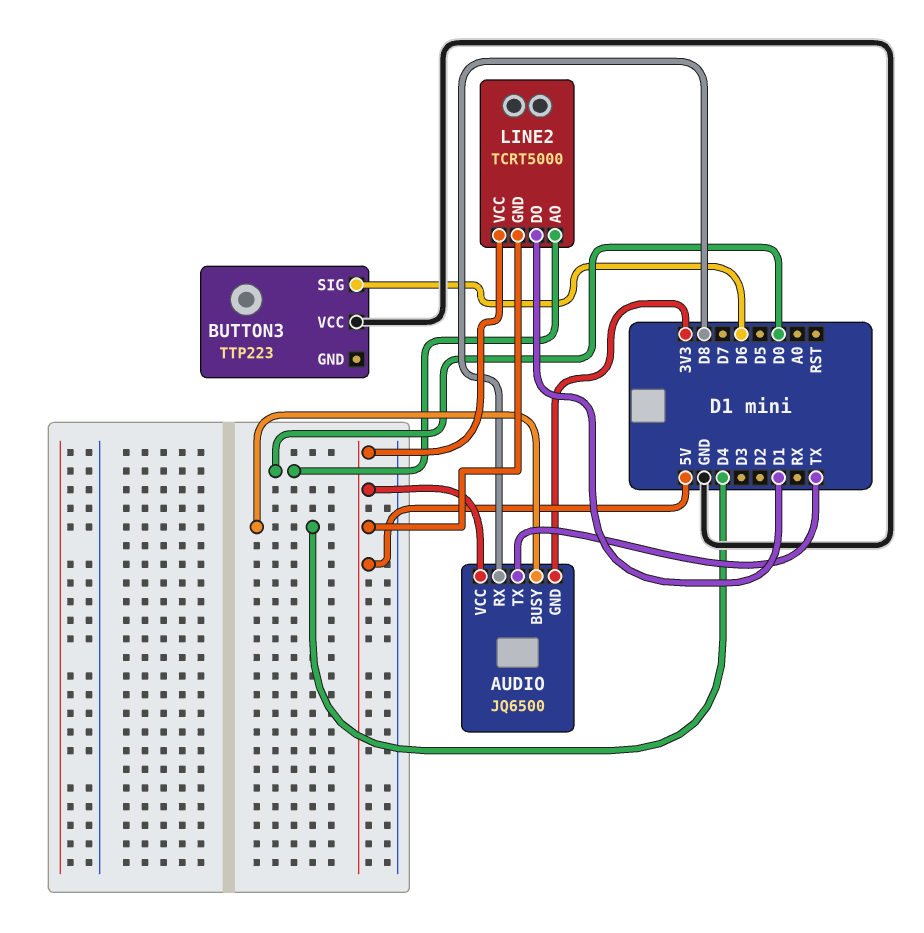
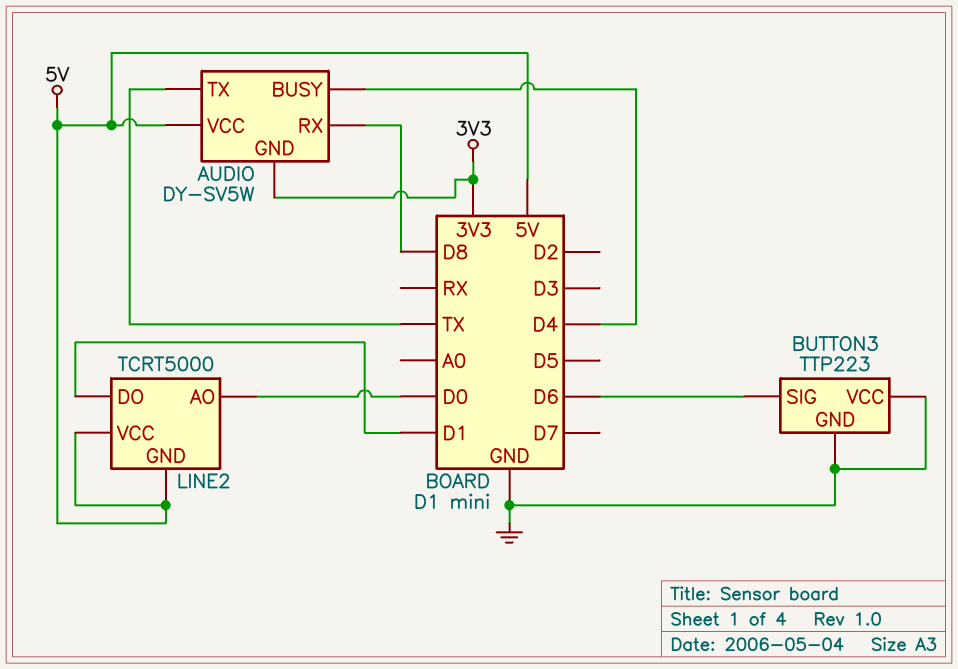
AUDIO: JQ6500 -> DY-SV5W
BUTTON3 pin GND: none -> GND

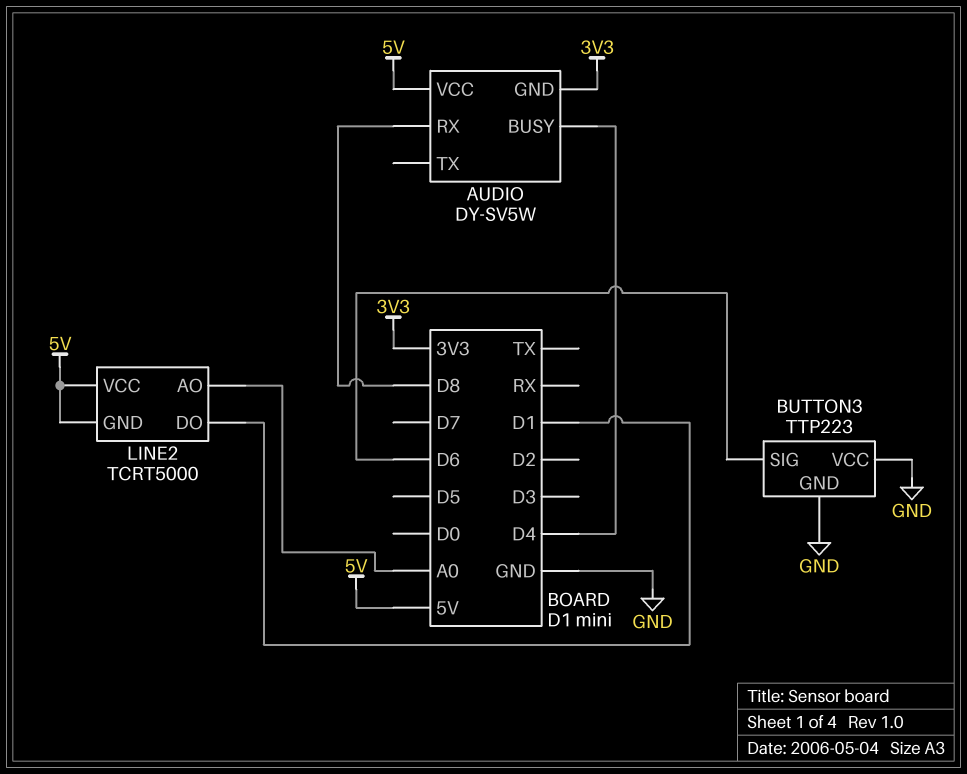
AUDIO pin TX: TX -> none
LINE2 pin AO: D0 -> A0

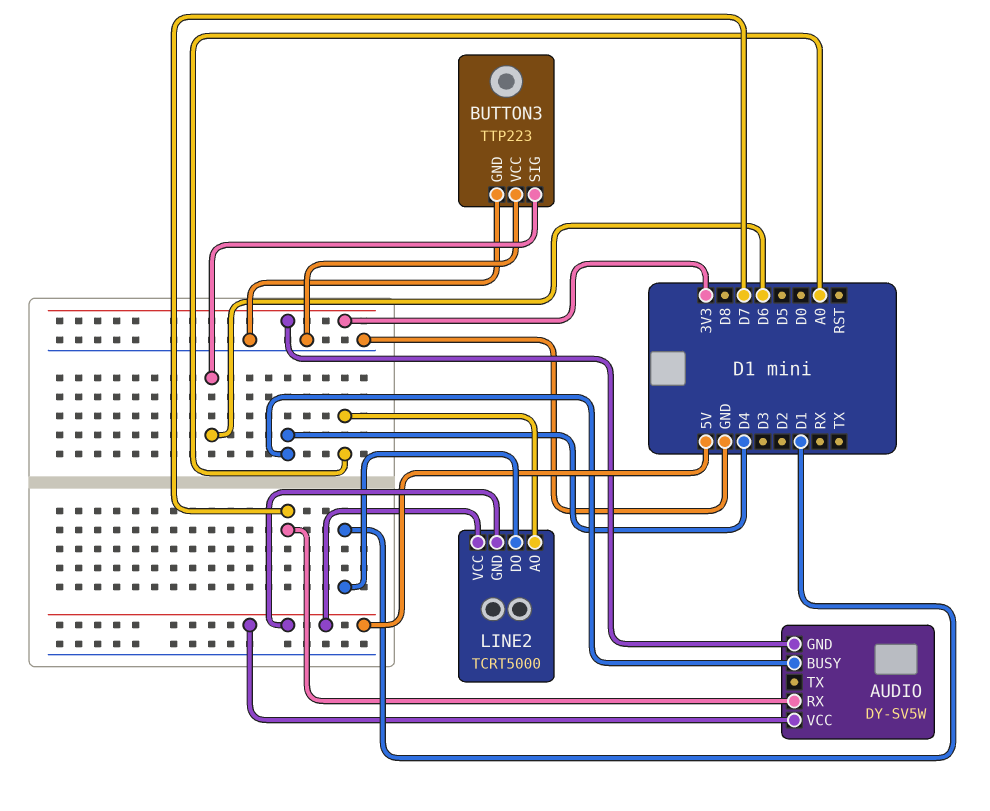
AUDIO pin RX: D8 -> D7

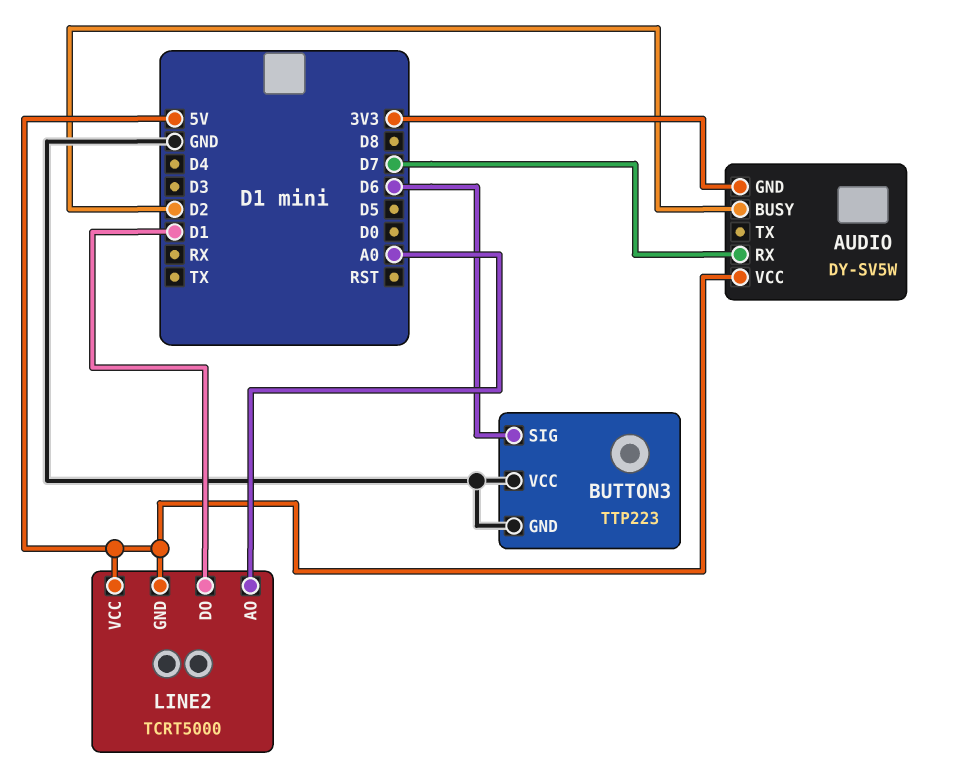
AUDIO pin BUSY: D4 -> D2

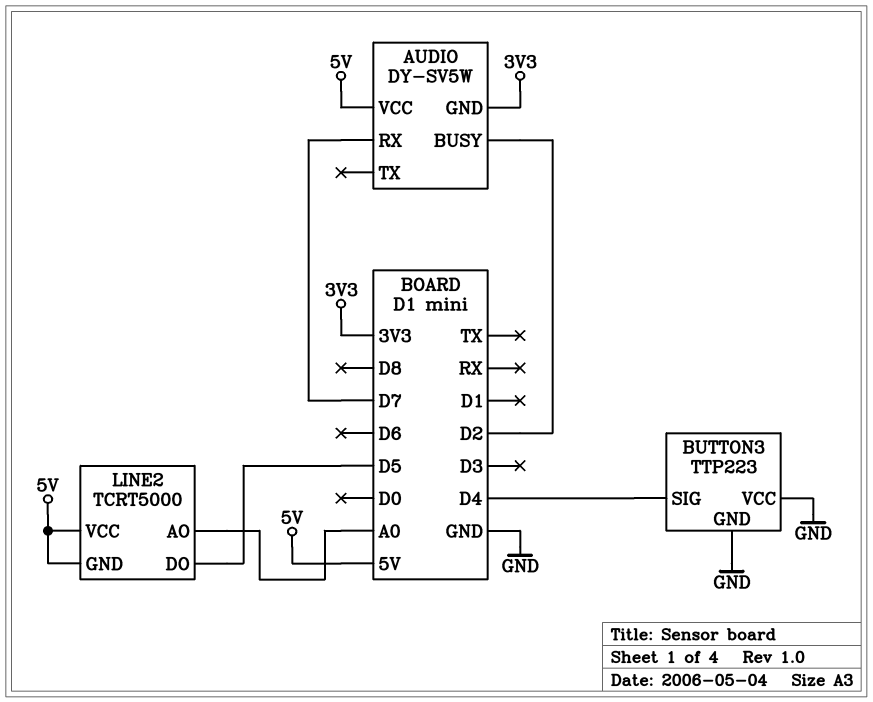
BUTTON3 pin SIG: D6 -> D4
LINE2 pin DO: D1 -> D5

